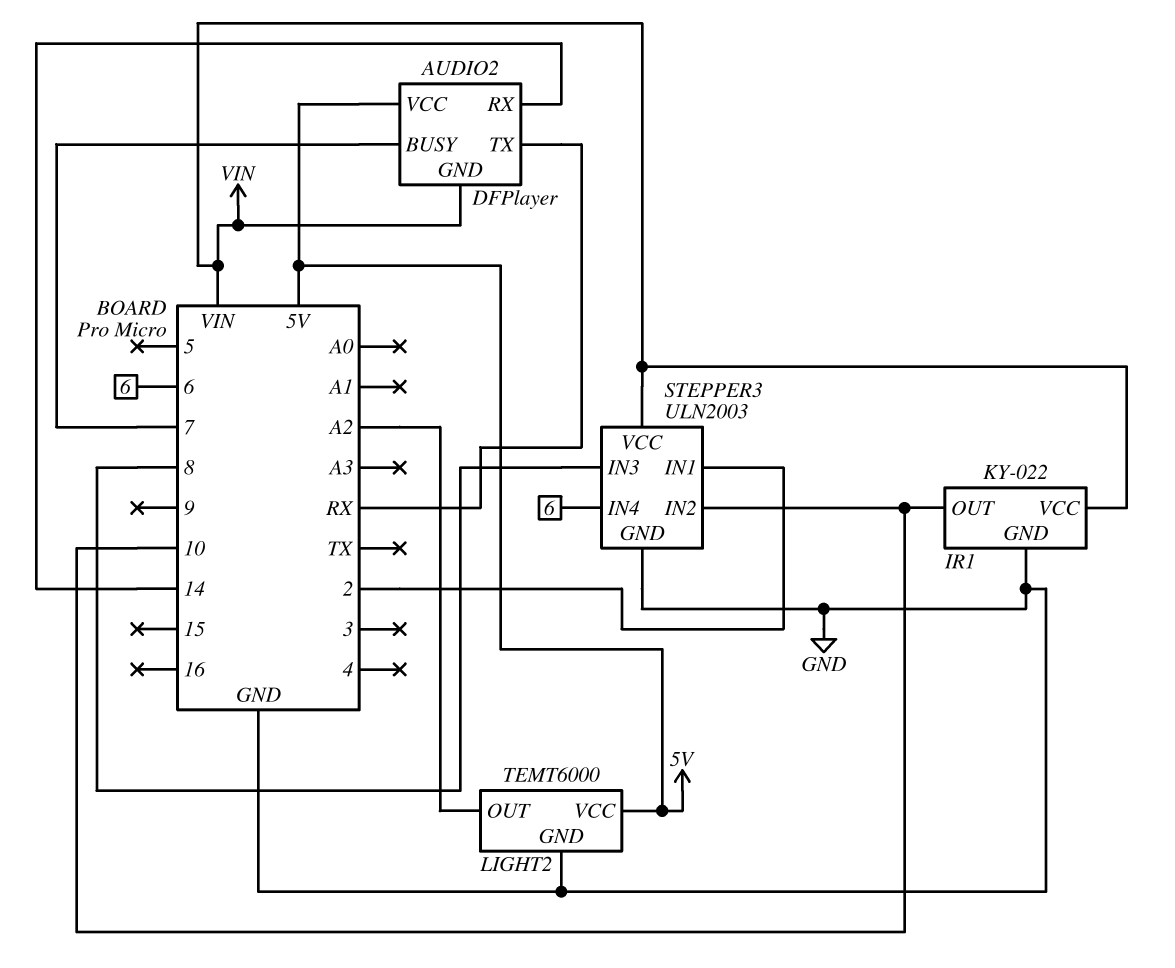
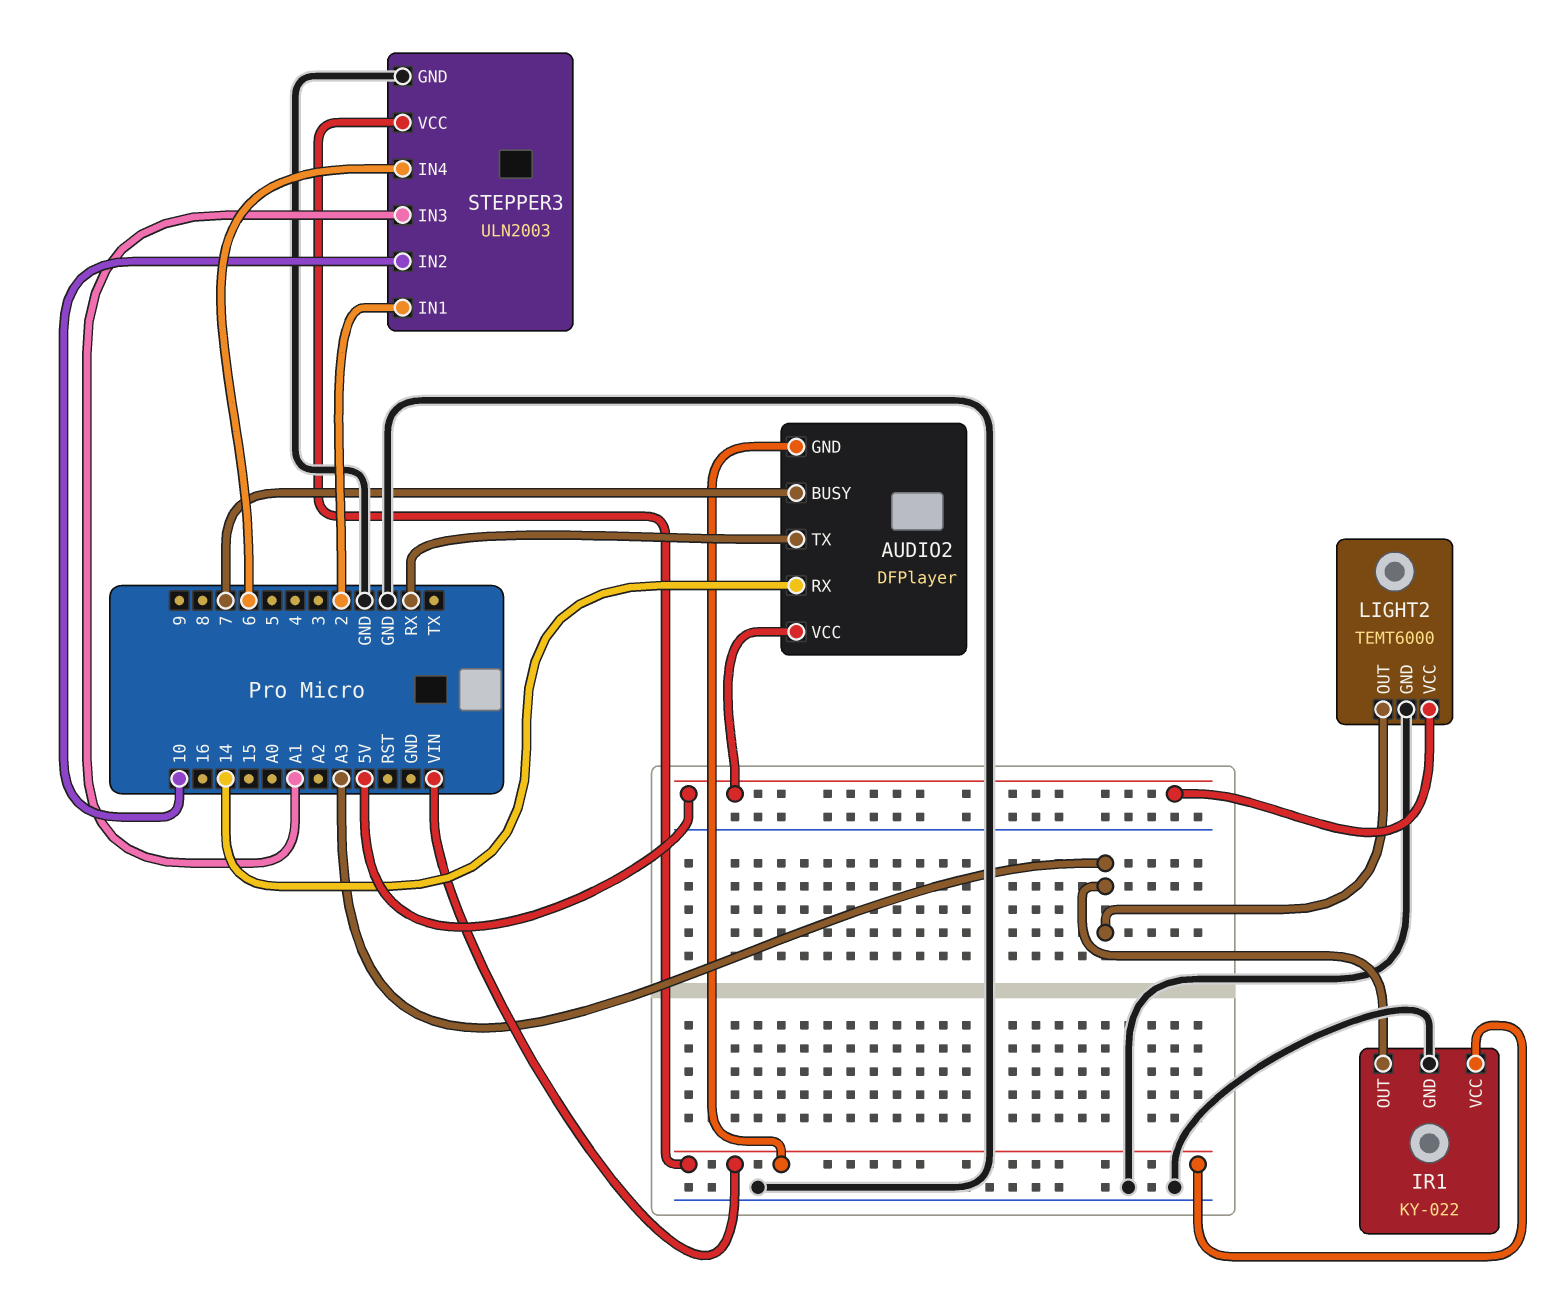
IR1 pin OUT: 10 -> A3
LIGHT2 pin OUT: A2 -> A3
STEPPER3 pin IN3: 8 -> A1

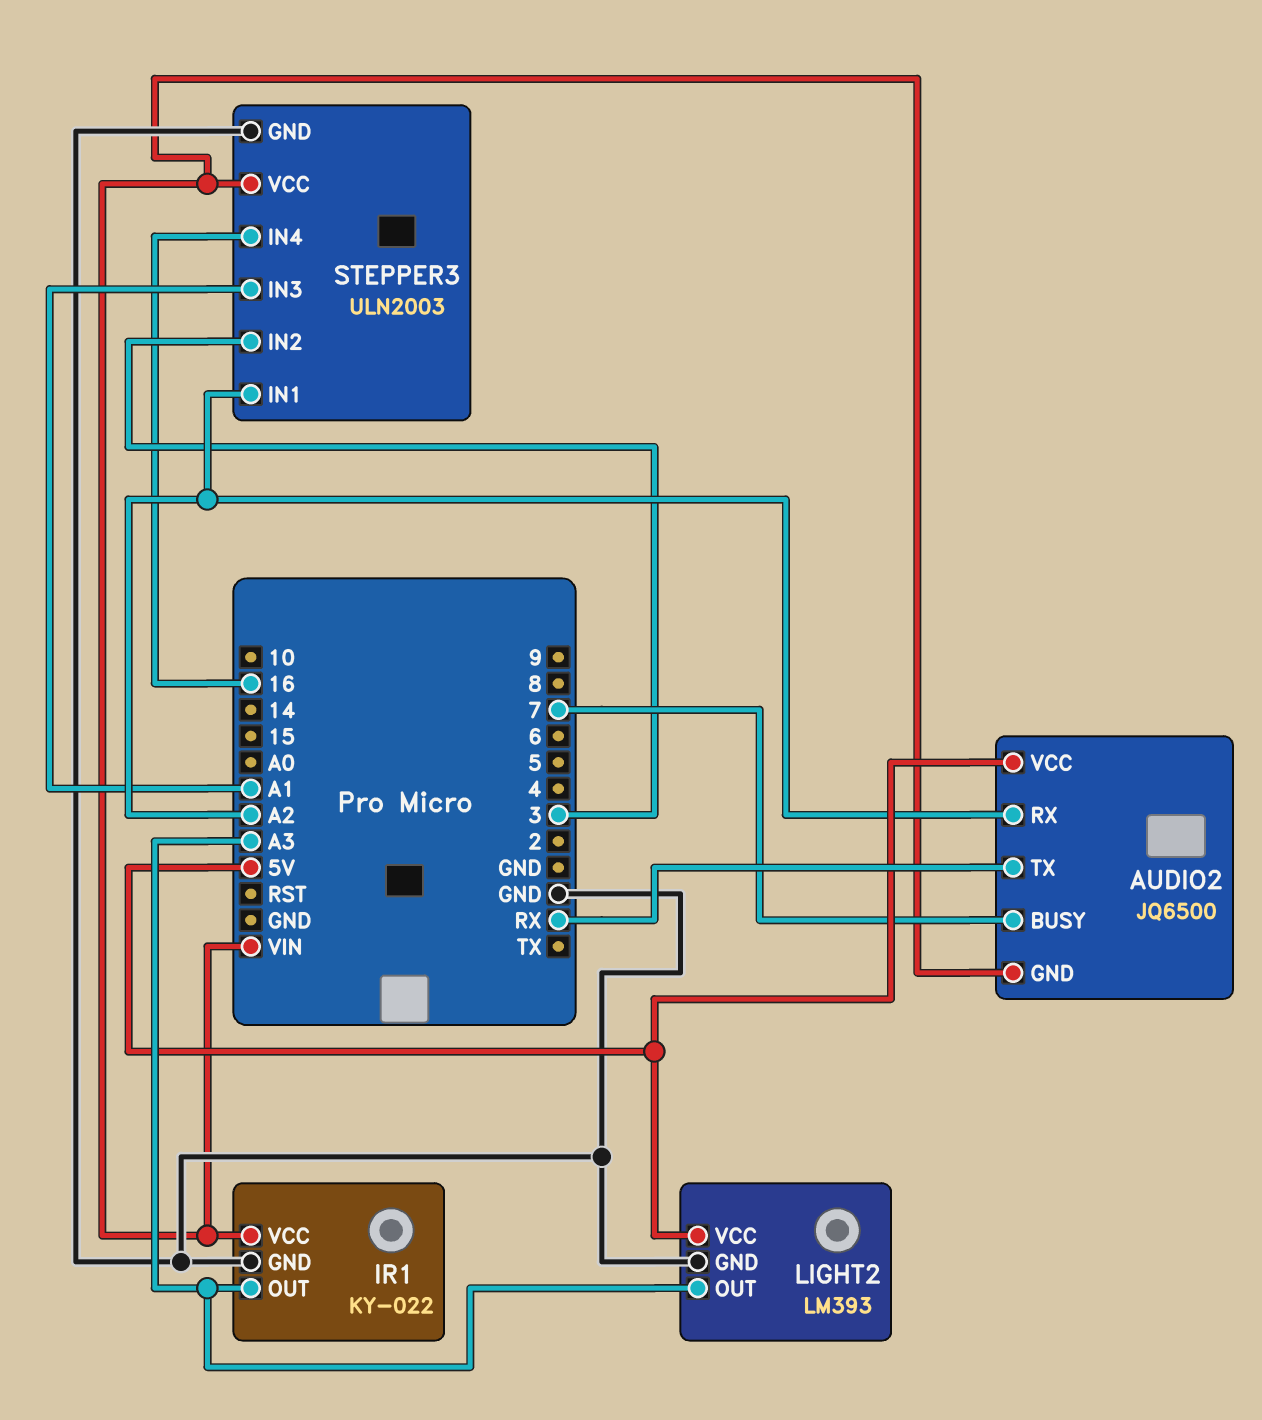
AUDIO2: DFPlayer -> JQ6500
AUDIO2 pin RX: 14 -> A2
LIGHT2: TEMT6000 -> LM393
STEPPER3 pin IN1: 2 -> A2
STEPPER3 pin IN2: 10 -> 3
STEPPER3 pin IN4: 6 -> 16

